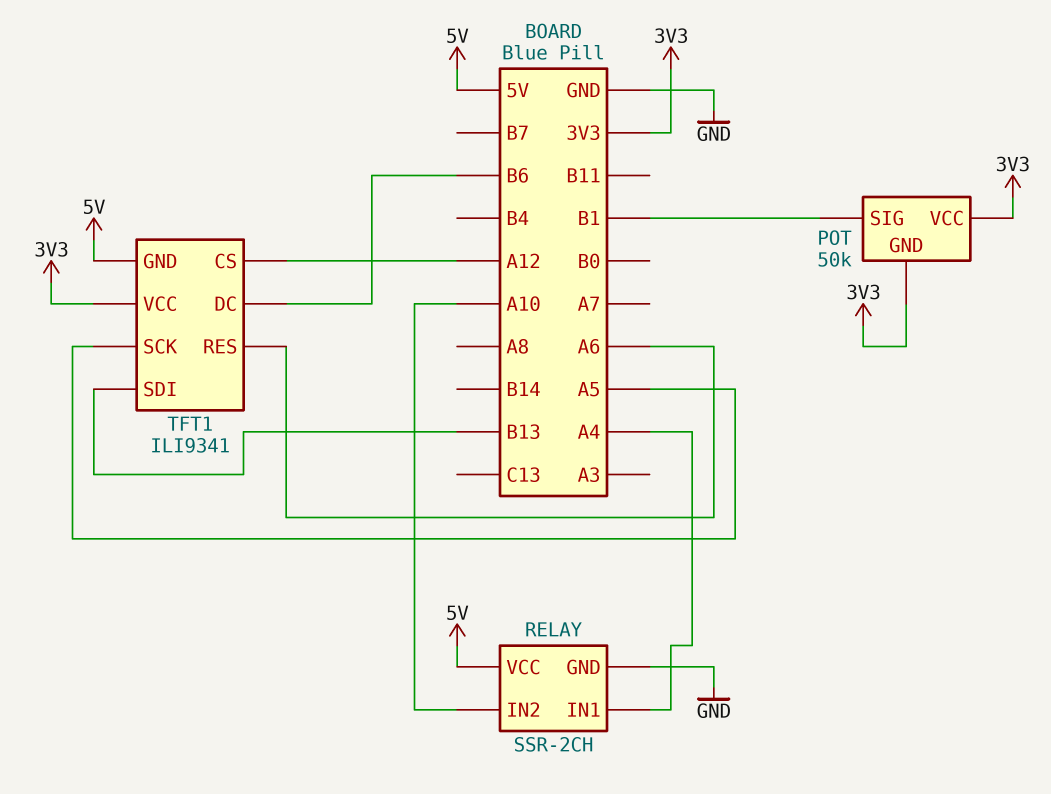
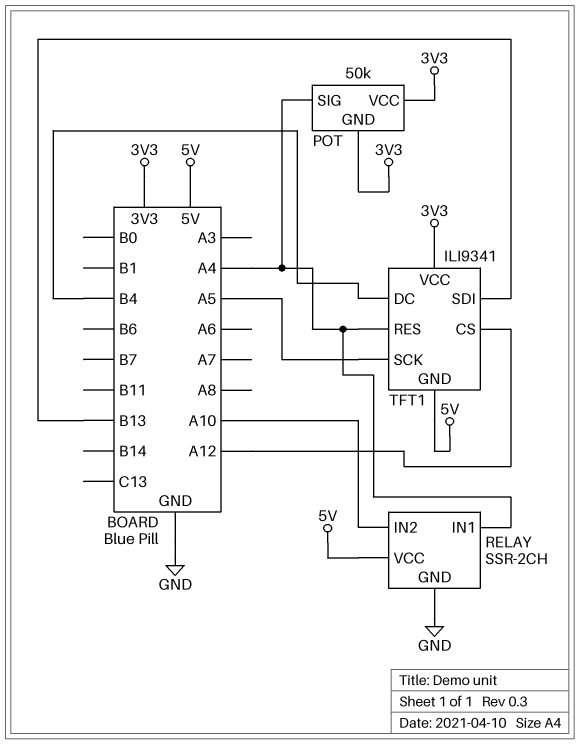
POT pin SIG: B1 -> A4
TFT1 pin DC: B6 -> B4
TFT1 pin RES: A6 -> A4

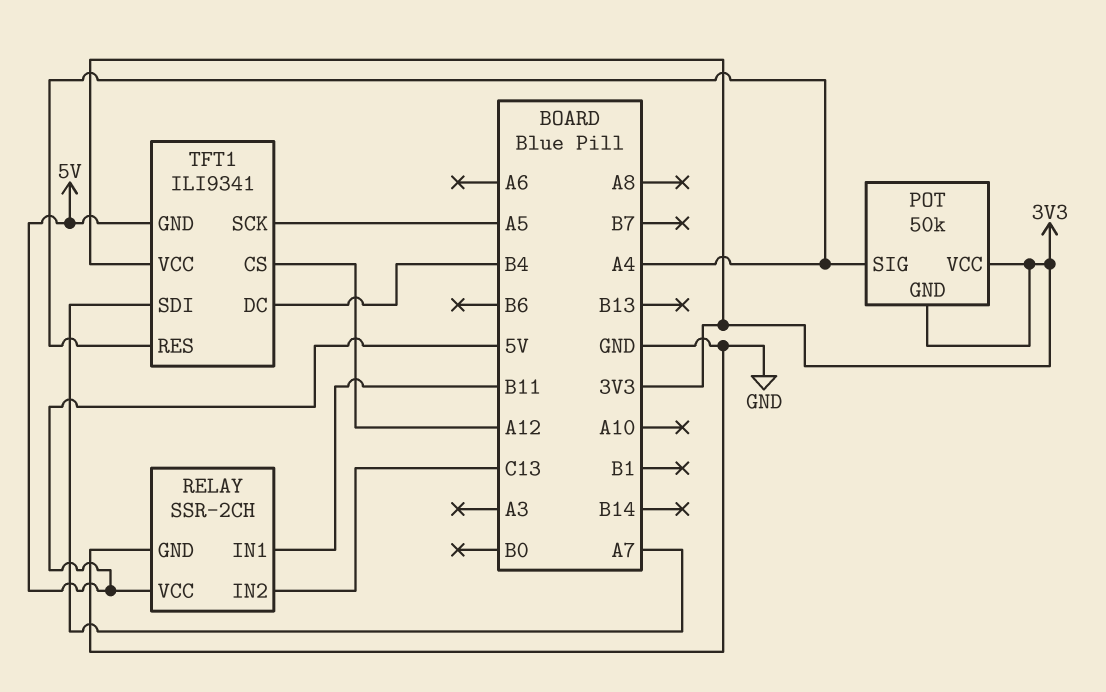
RELAY pin IN1: A4 -> B11
RELAY pin IN2: A10 -> C13
TFT1 pin SDI: B13 -> A7

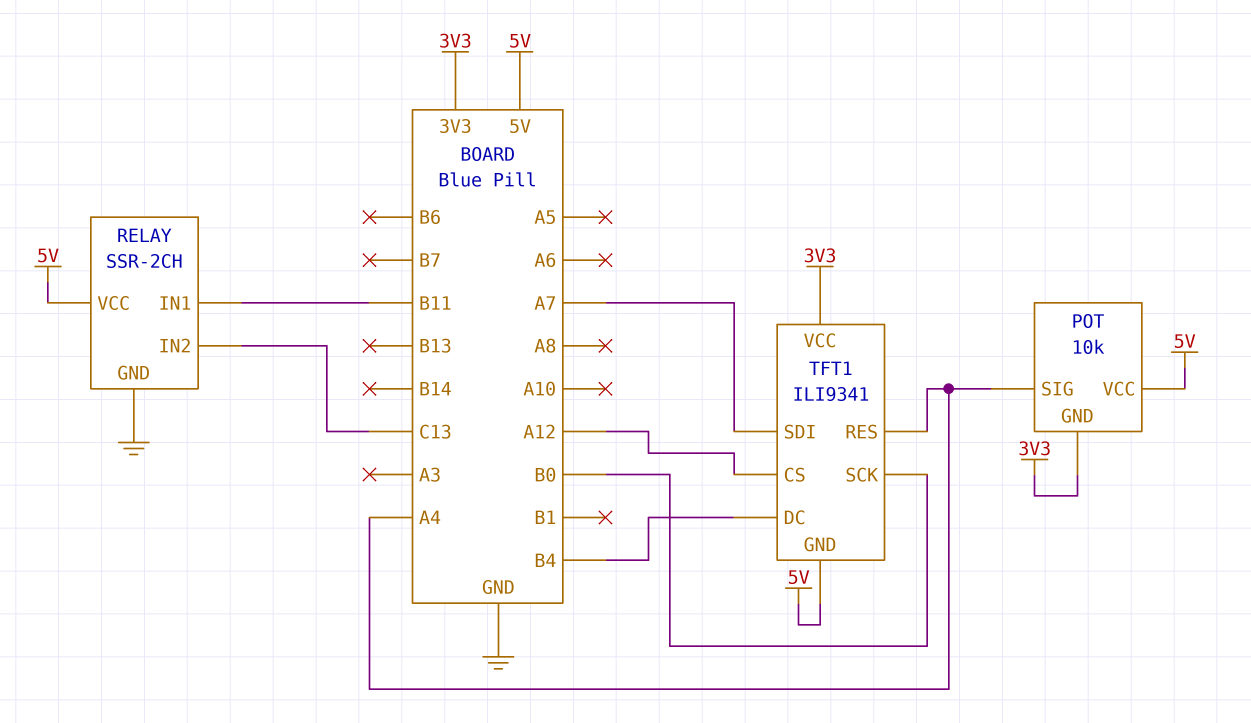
POT: 50k -> 10k
POT pin VCC: 3V3 -> 5V
TFT1 pin SCK: A5 -> B0

